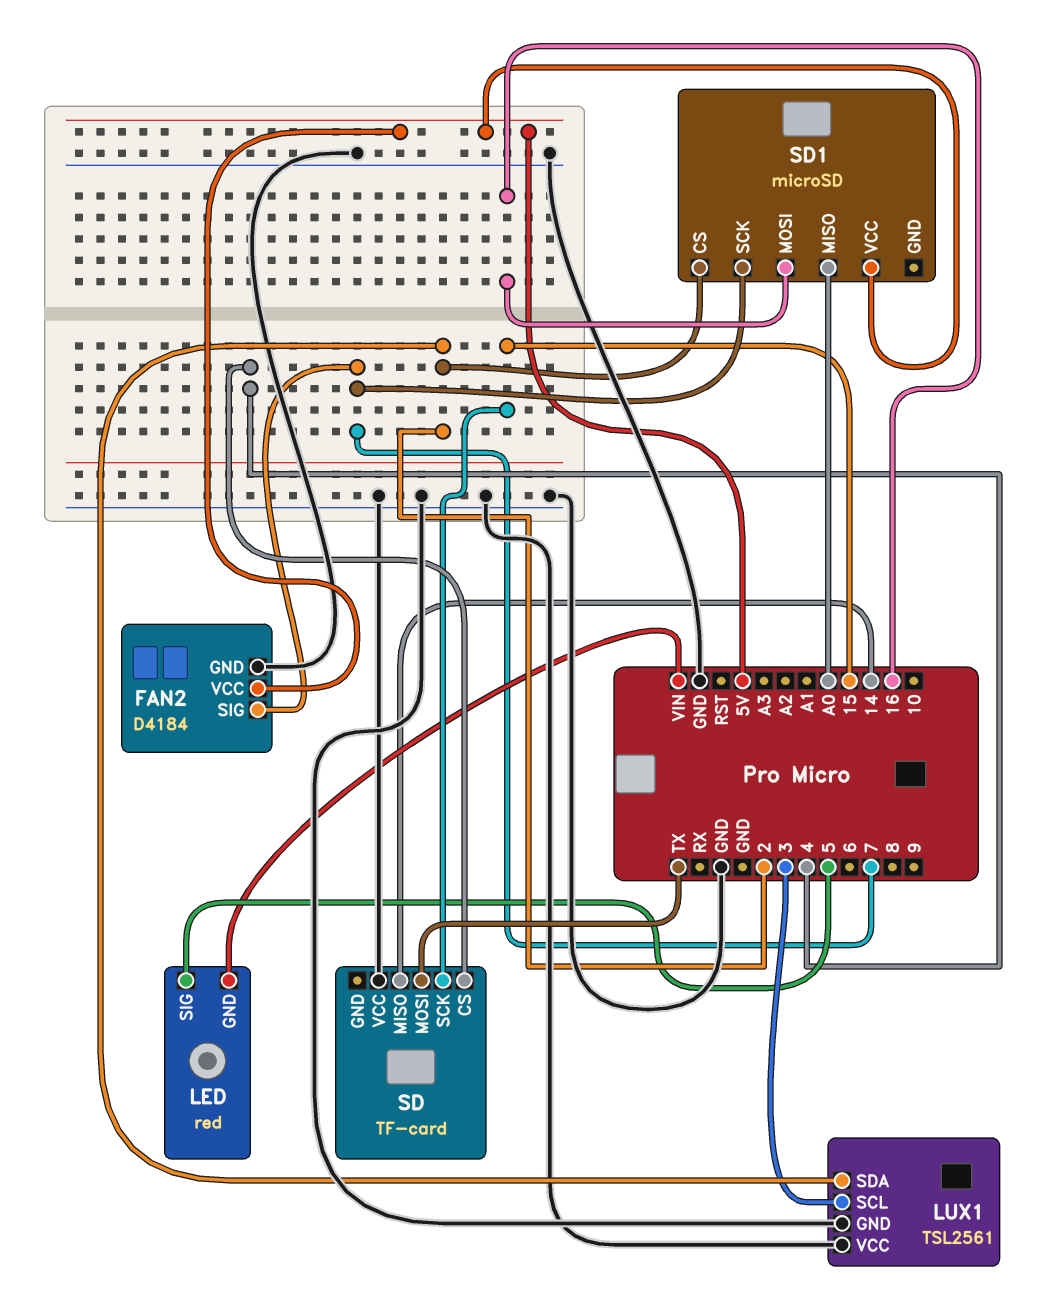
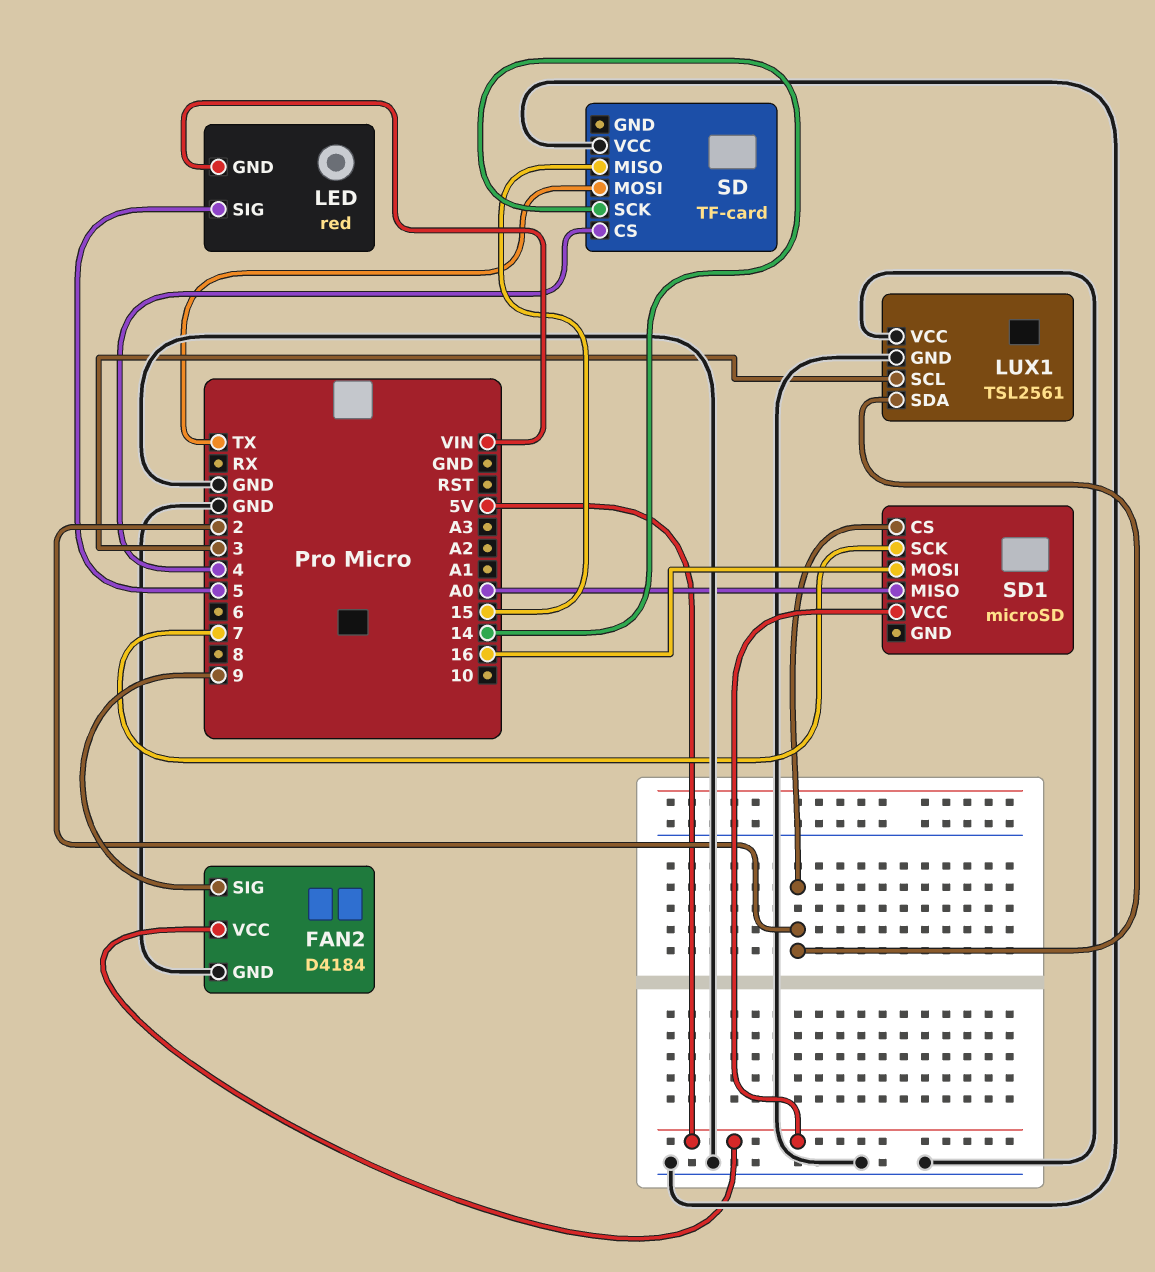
FAN2 pin SIG: 7 -> 9
SD pin MISO: 14 -> 15
SD pin SCK: 15 -> 14

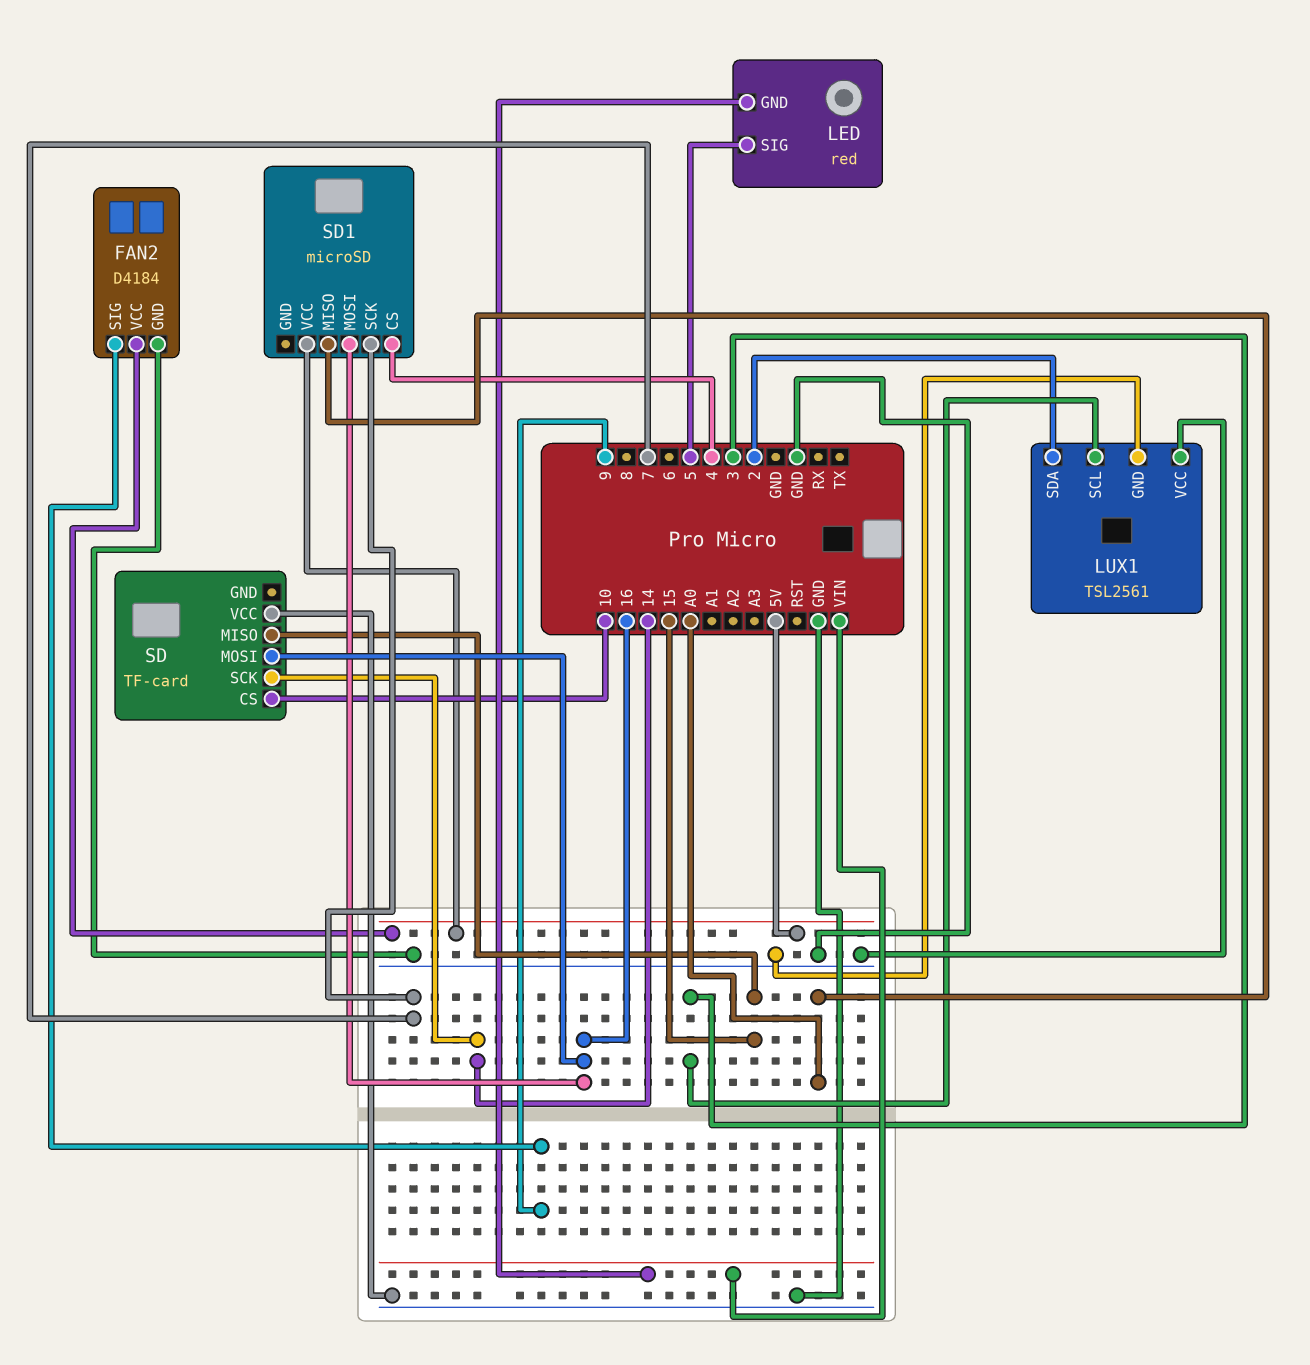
SD pin CS: 4 -> 10
SD pin MOSI: TX -> 16
SD1 pin CS: 2 -> 4

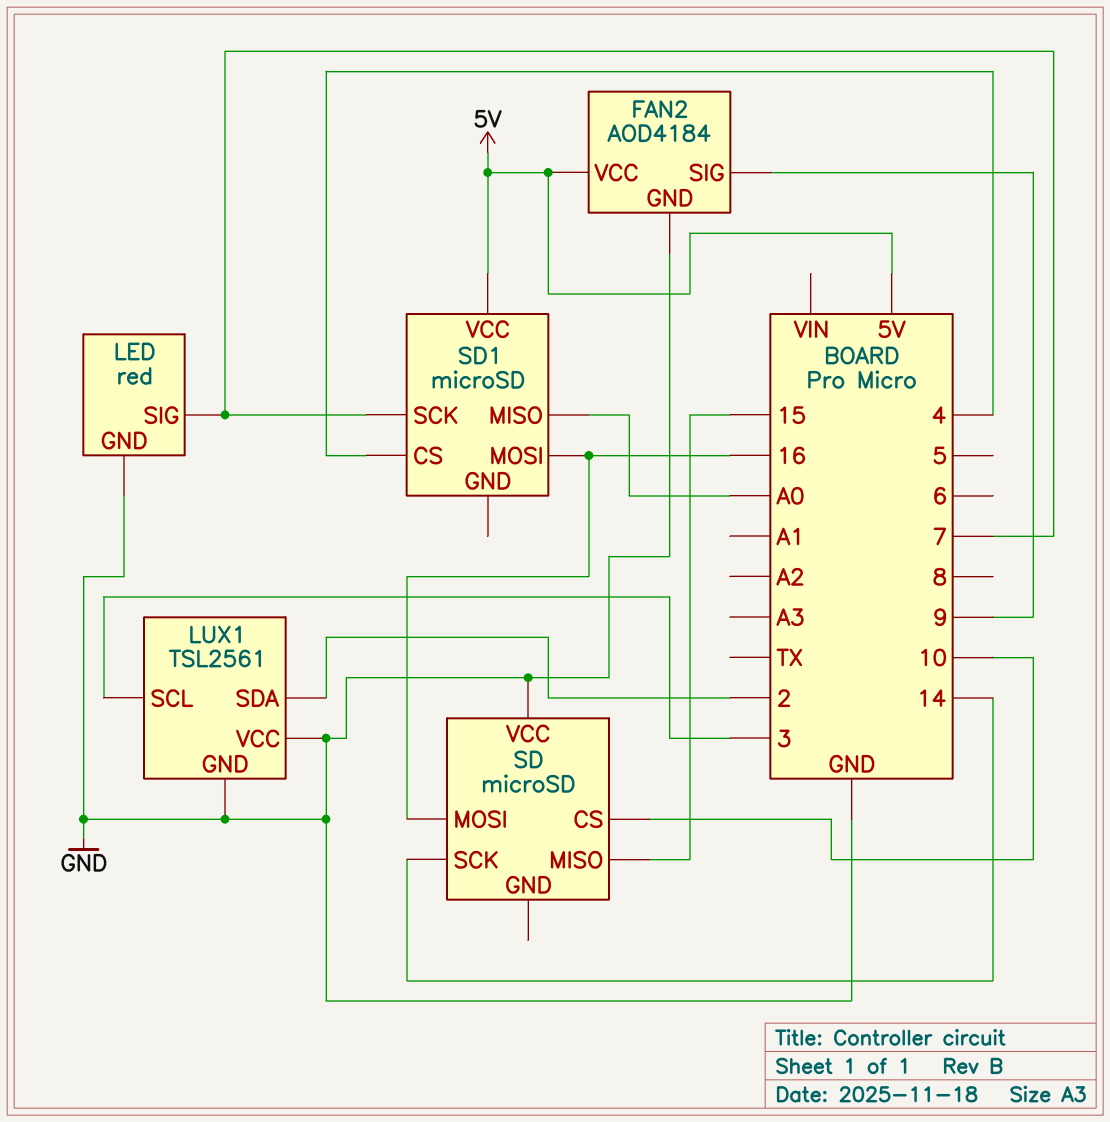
FAN2: D4184 -> AOD4184
LED pin GND: VIN -> GND
LED pin SIG: 5 -> 7
SD: TF-card -> microSD

